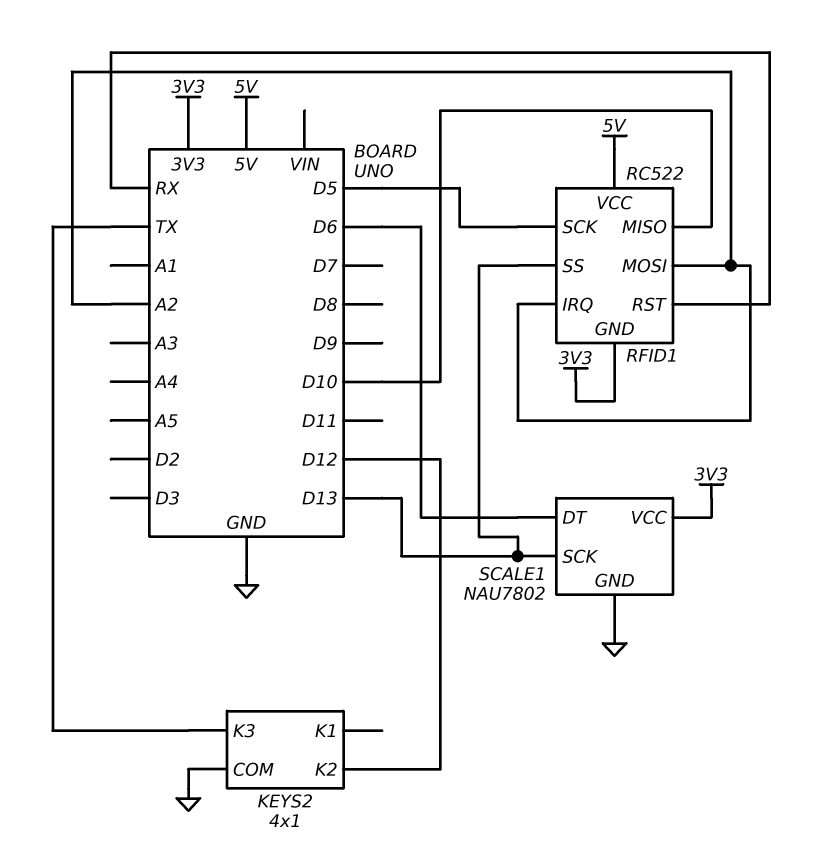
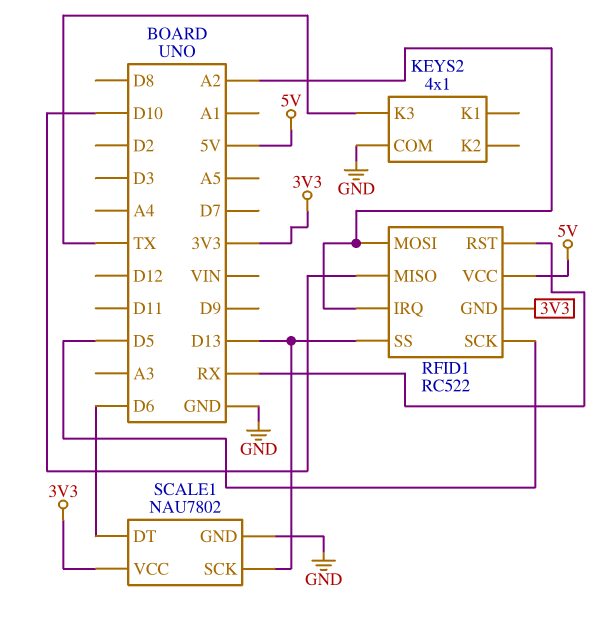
KEYS2 pin K2: D12 -> none

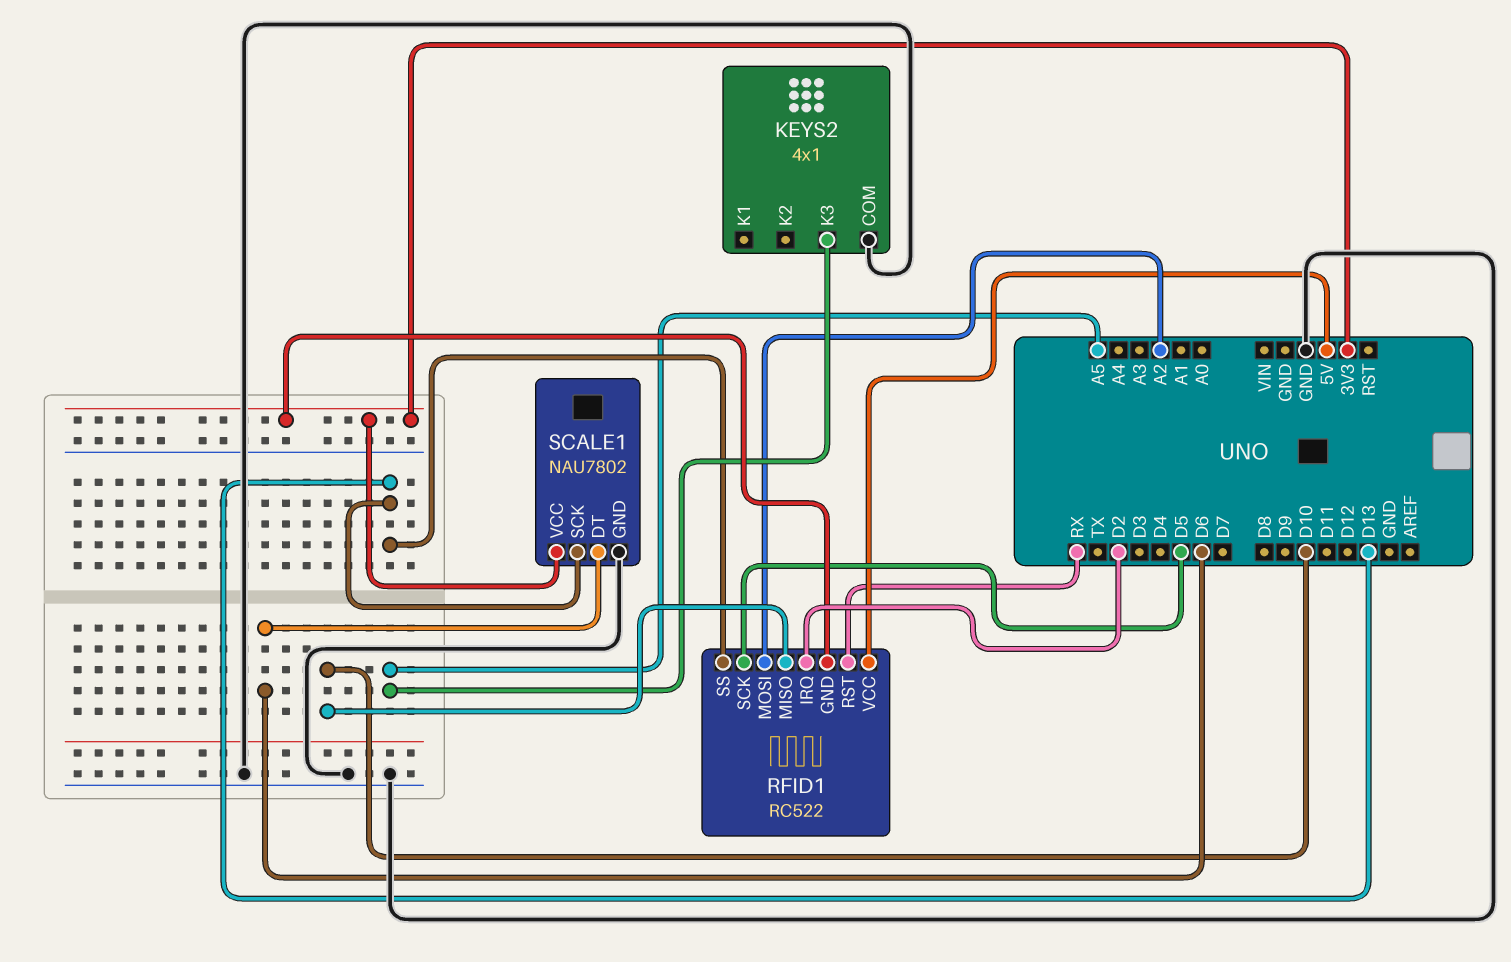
KEYS2 pin K3: TX -> A5
RFID1 pin IRQ: A2 -> D2

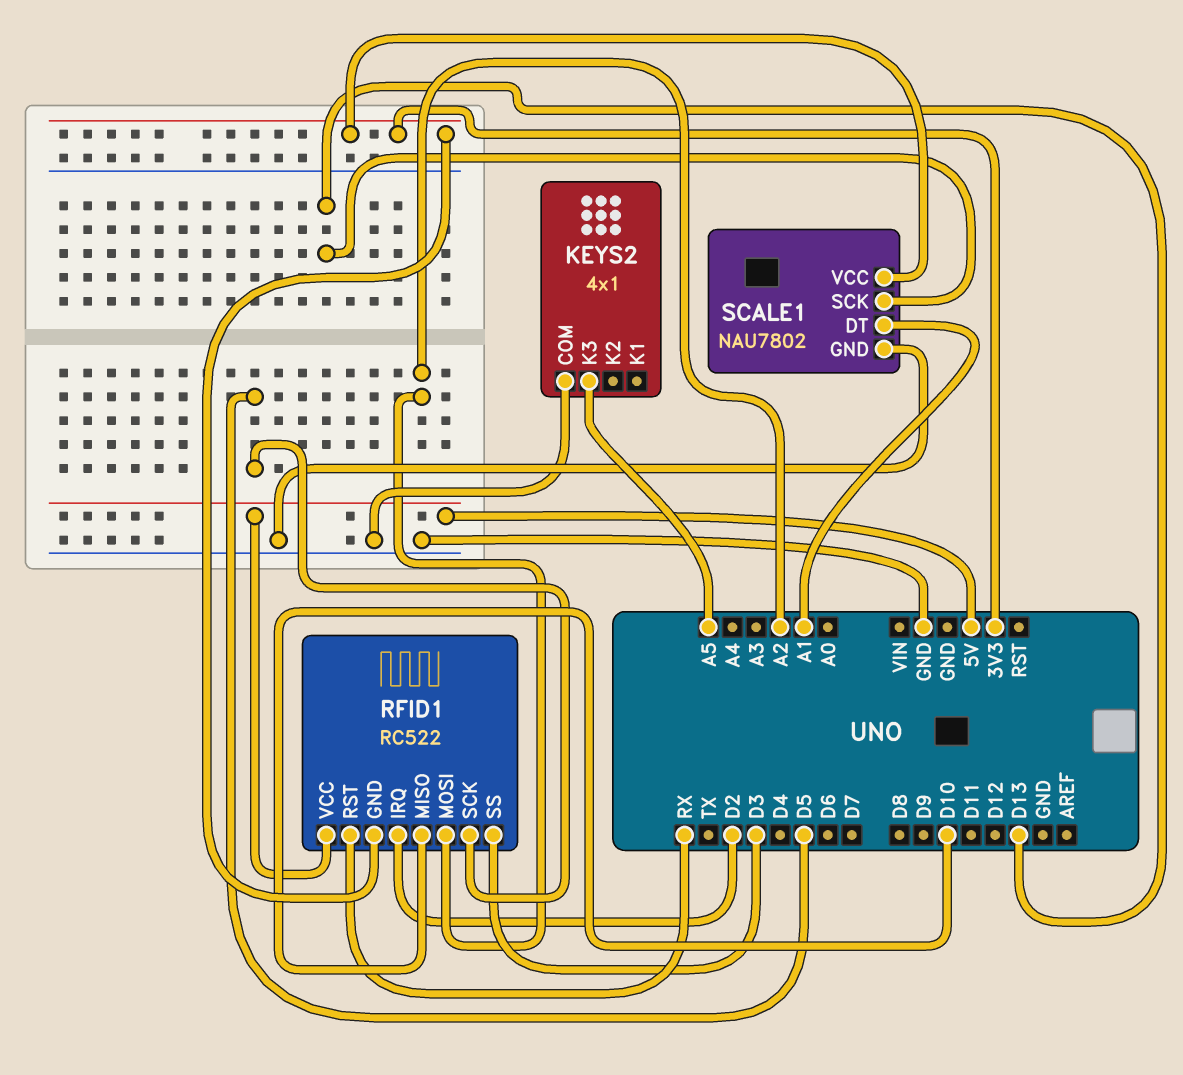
RFID1 pin SS: D13 -> D3
SCALE1 pin DT: D6 -> A1

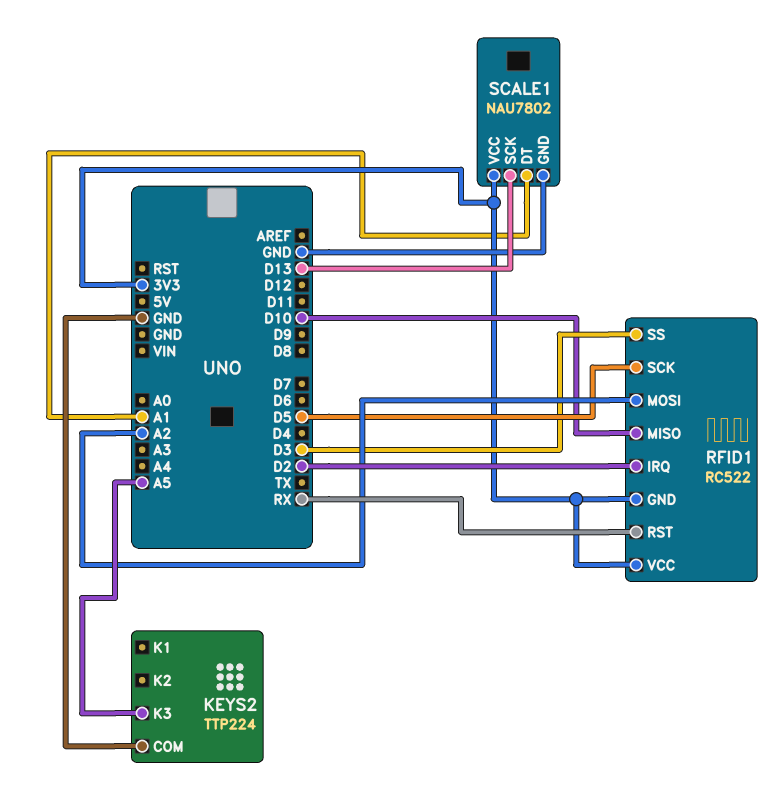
KEYS2: 4x1 -> TTP224
RFID1 pin VCC: 5V -> 3V3

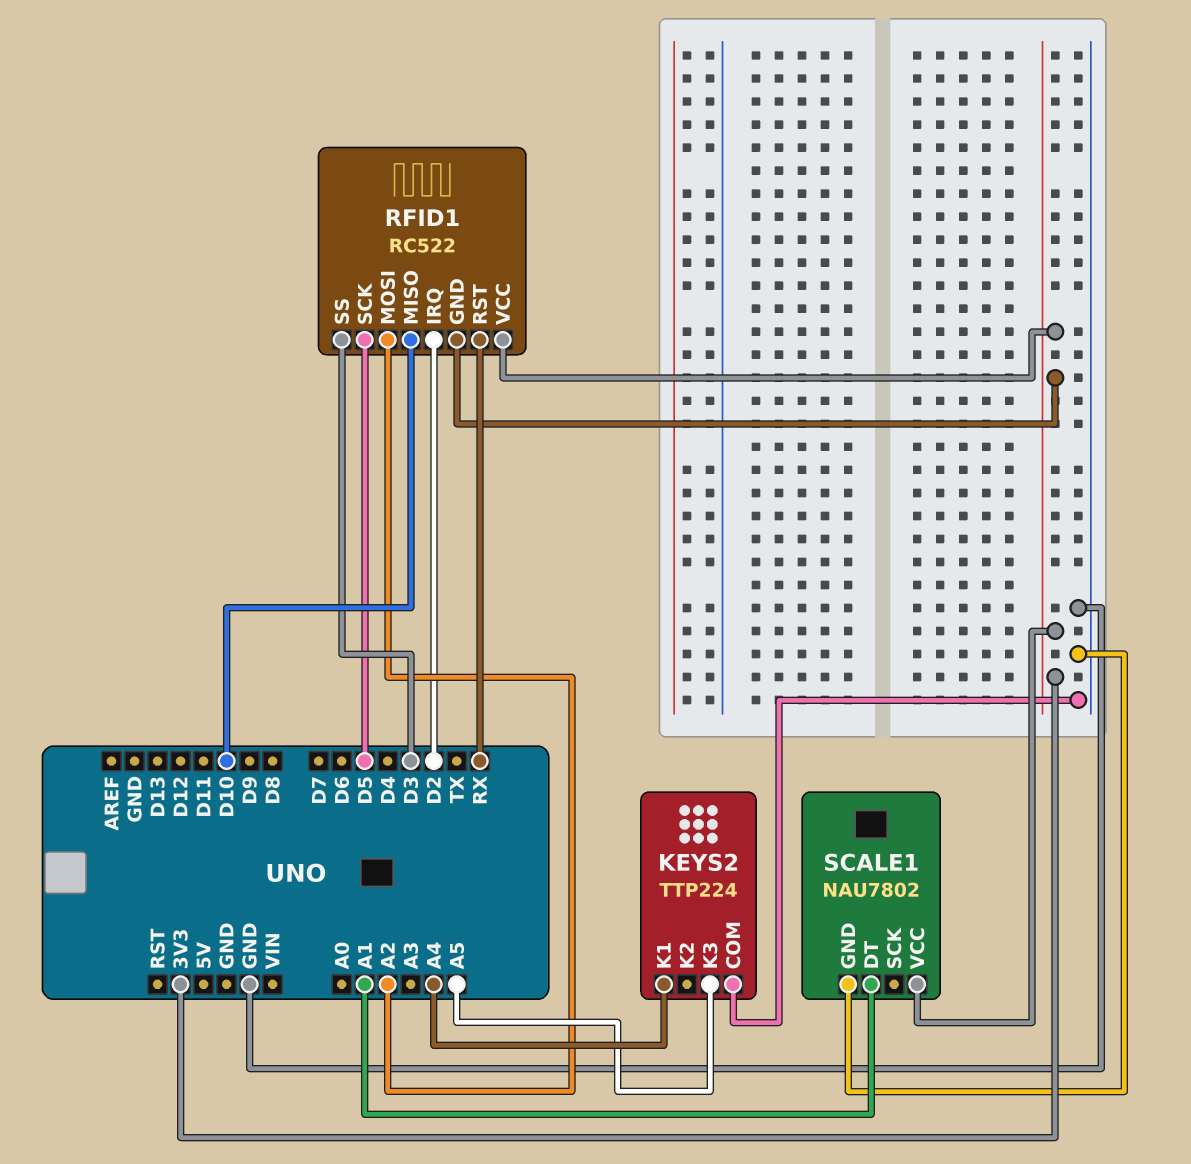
KEYS2 pin K1: none -> A4
SCALE1 pin SCK: D13 -> none

